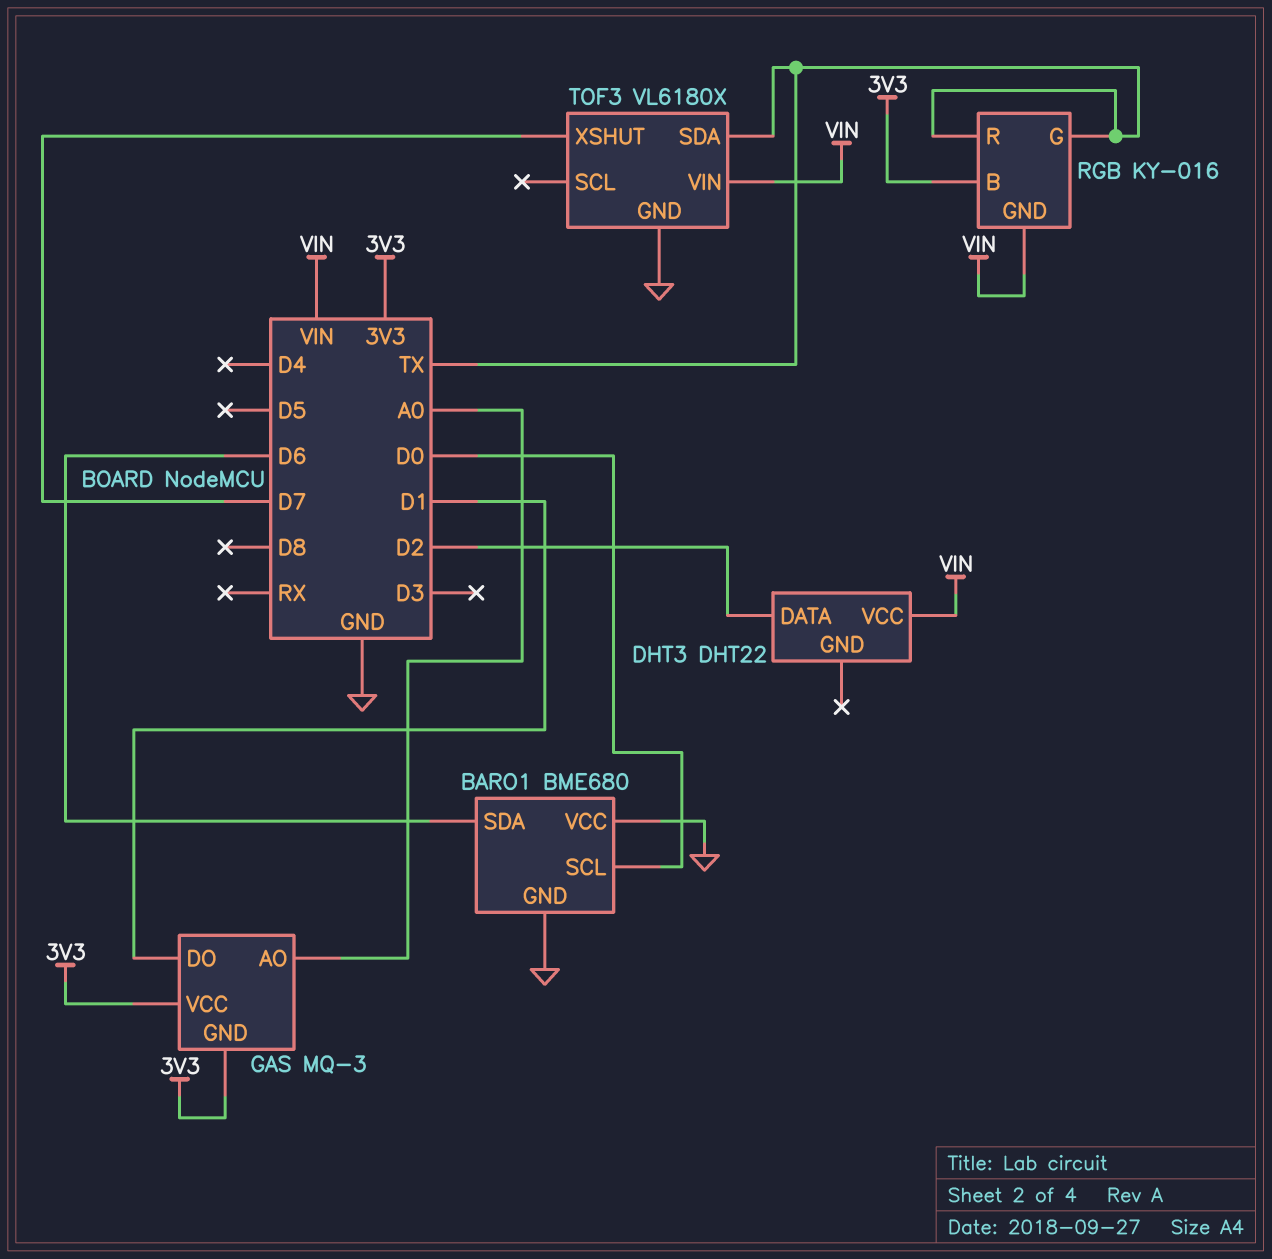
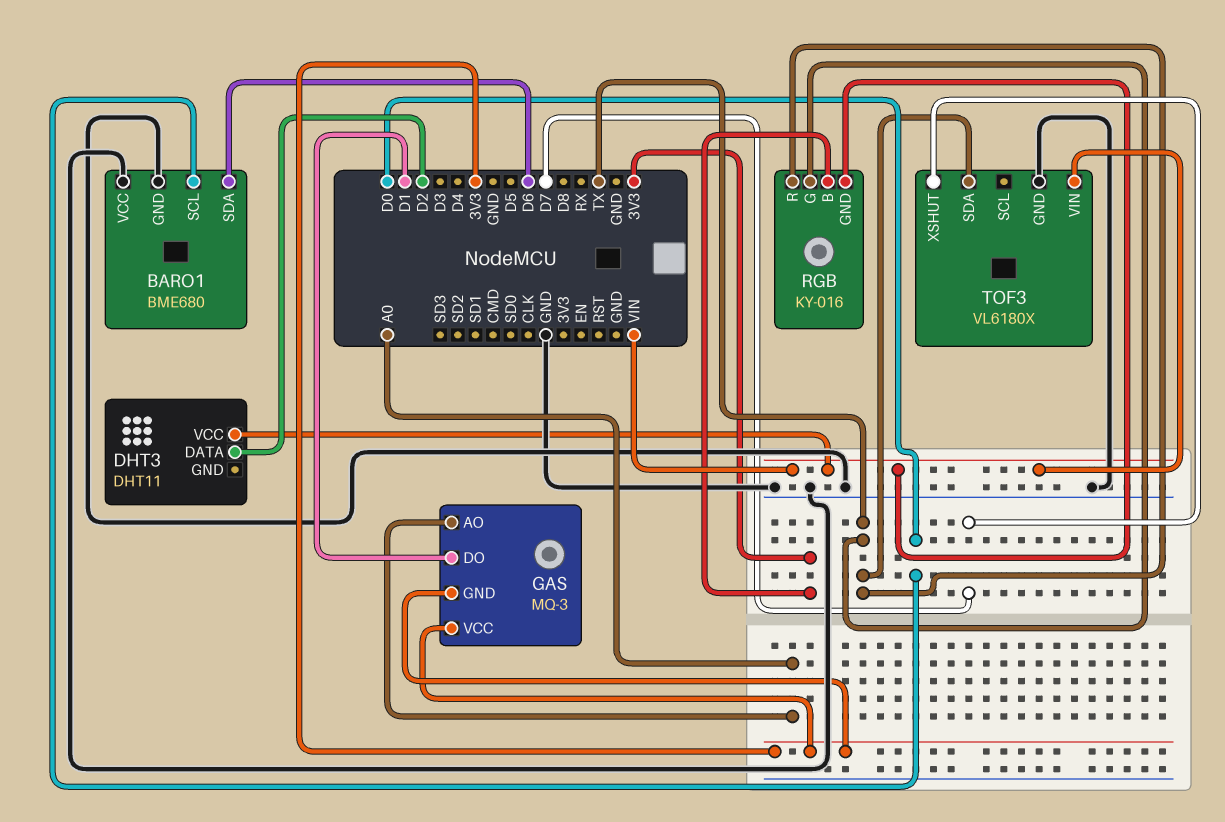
DHT3: DHT22 -> DHT11

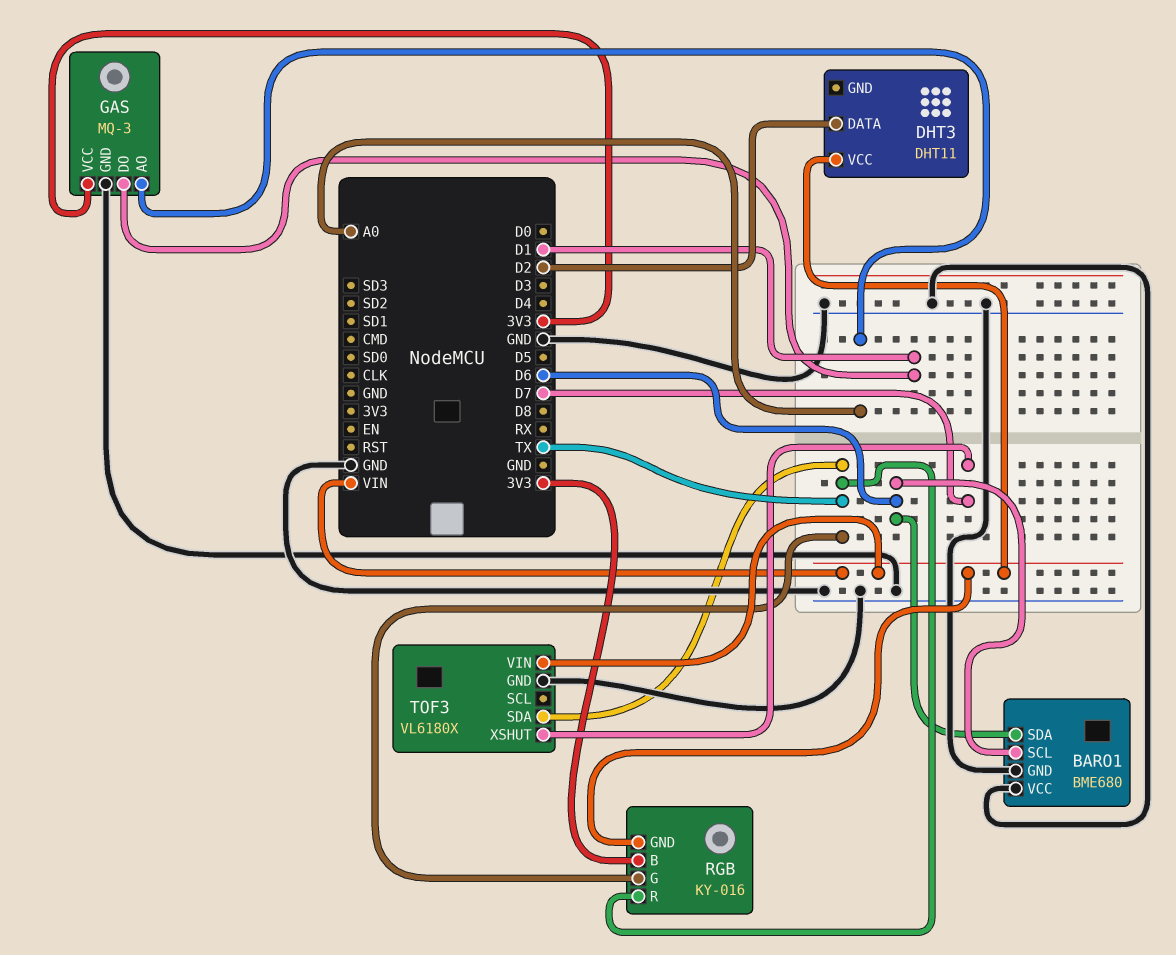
BARO1 pin SCL: D0 -> D6
GAS pin GND: 3V3 -> GND

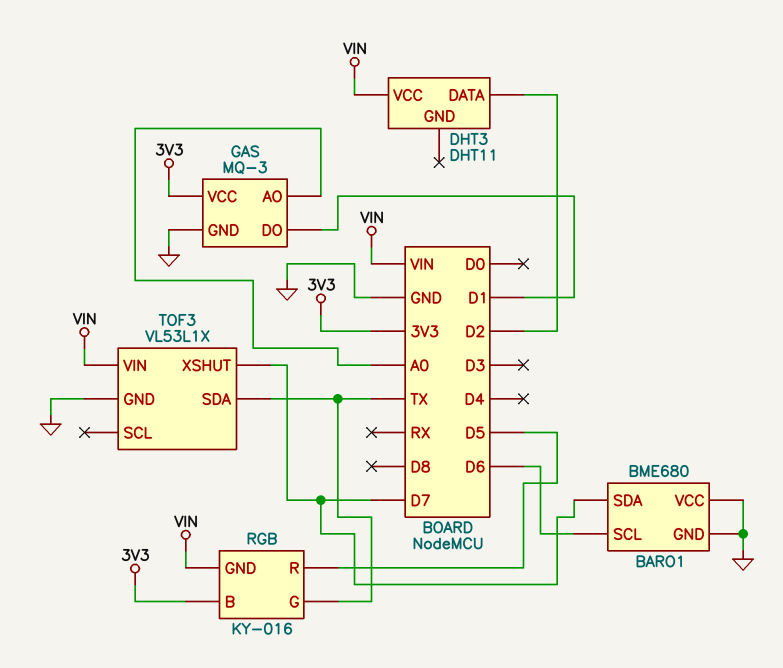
BARO1 pin SDA: D6 -> D7
RGB pin R: TX -> D5
TOF3: VL6180X -> VL53L1X

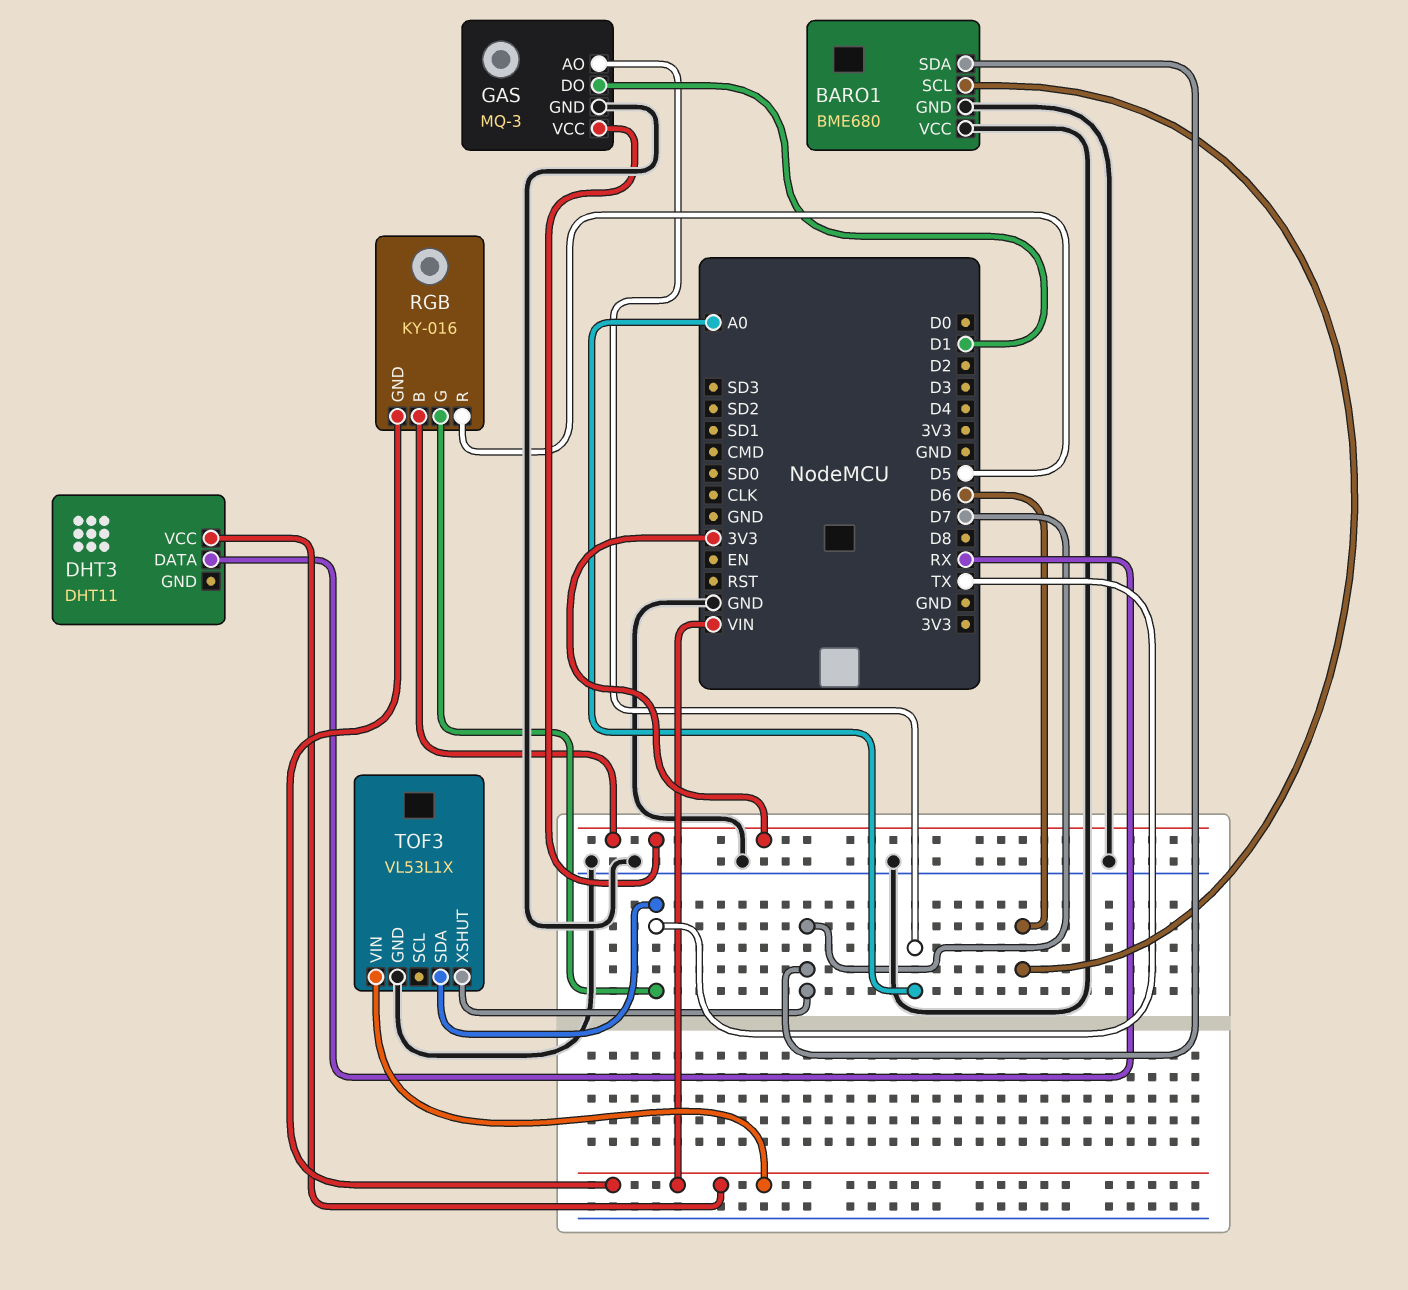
DHT3 pin DATA: D2 -> RX

